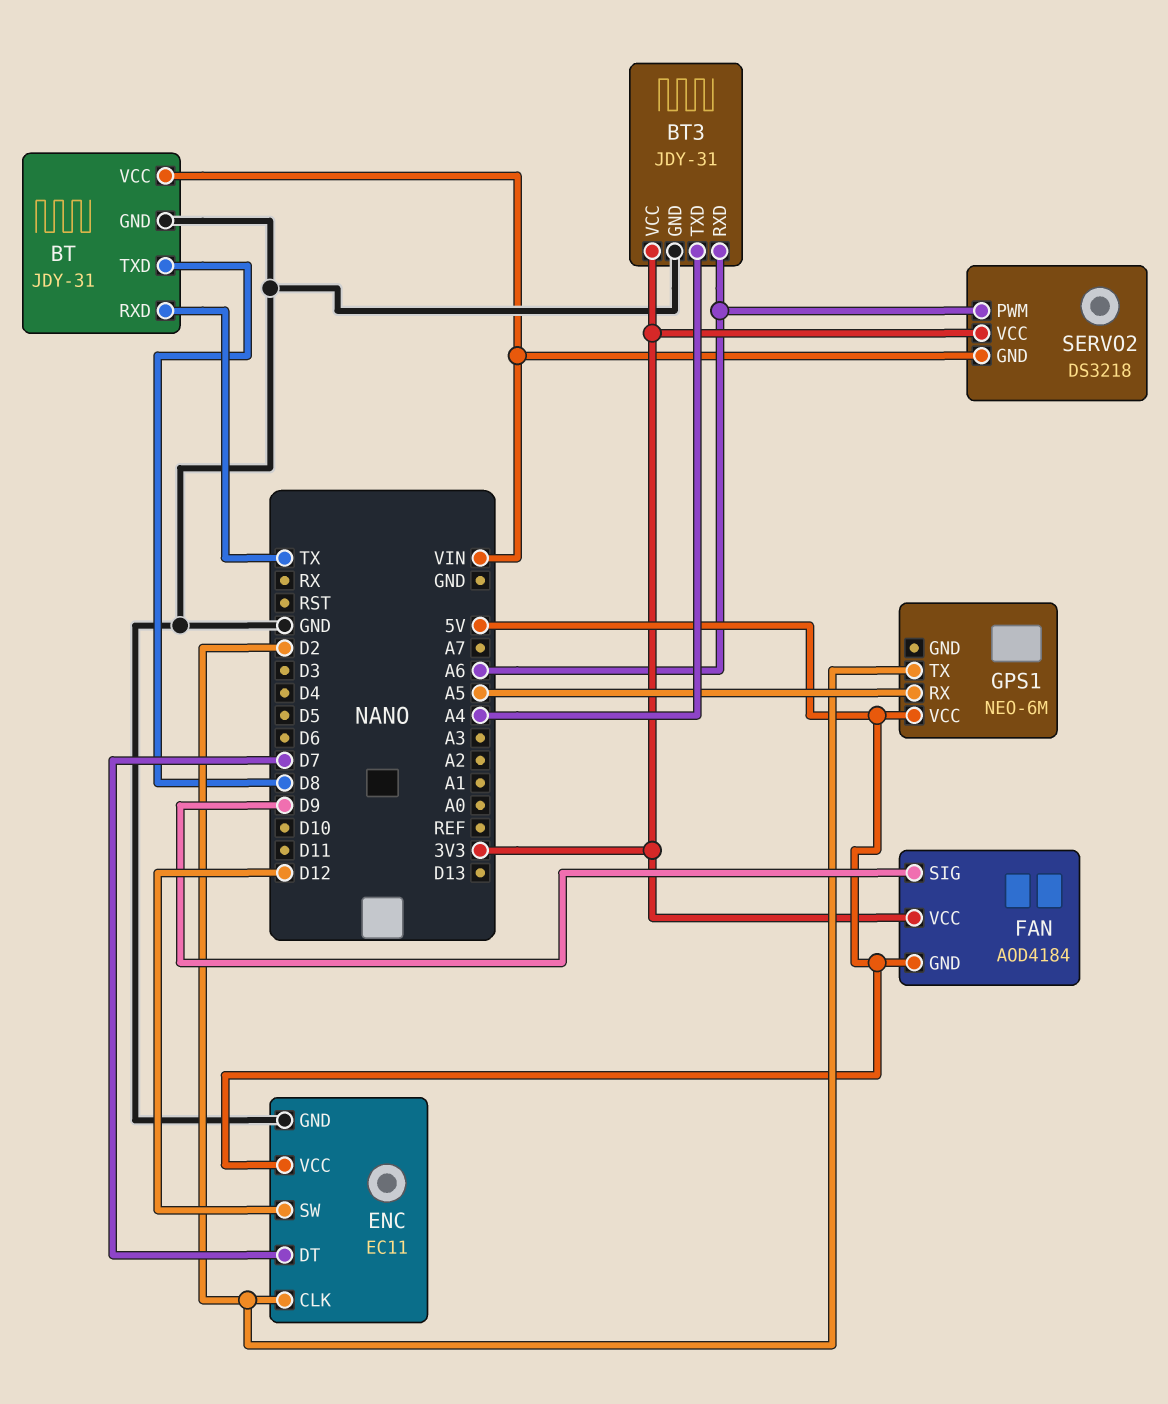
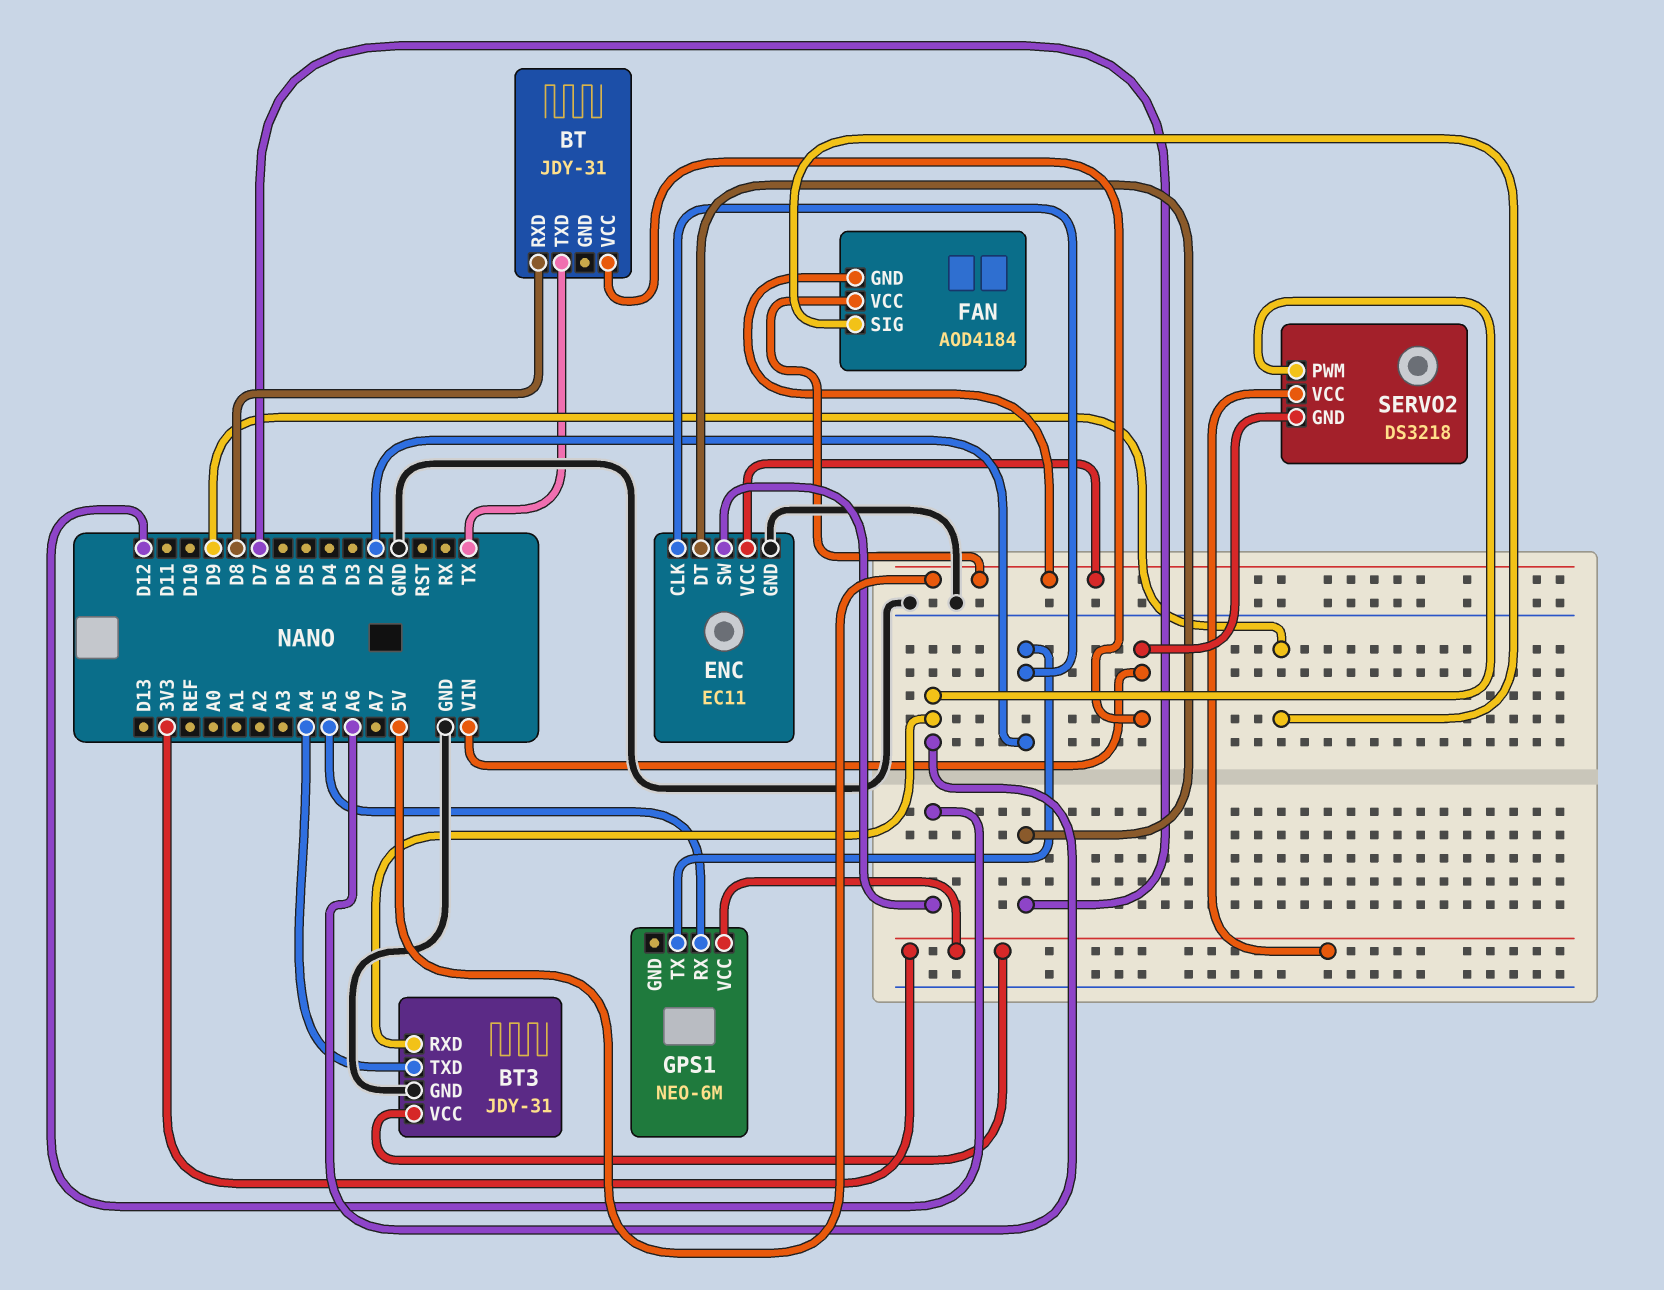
BT pin GND: GND -> none
BT pin RXD: TX -> D8
BT pin TXD: D8 -> TX
FAN pin VCC: 3V3 -> 5V
GPS1 pin VCC: 5V -> 3V3

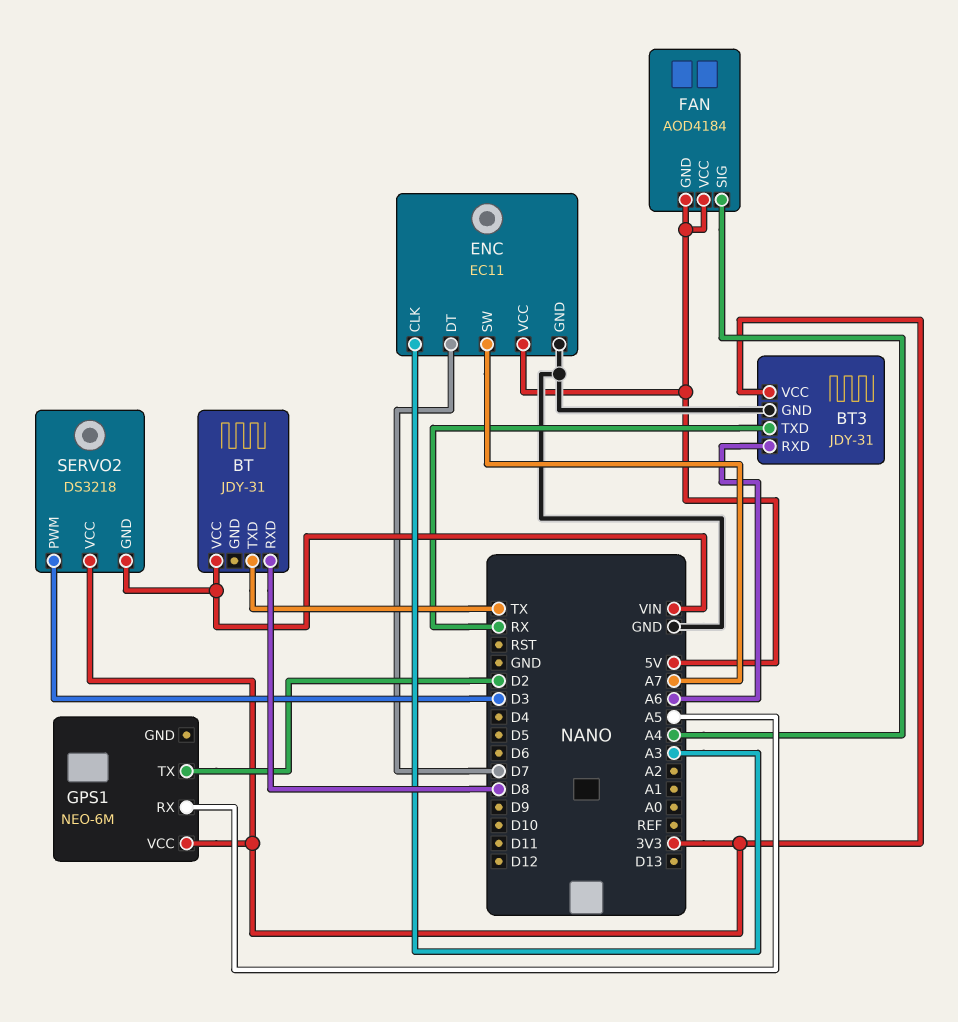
BT3 pin TXD: A4 -> RX
ENC pin CLK: D2 -> A3
ENC pin SW: D12 -> A7
FAN pin SIG: D9 -> A4
SERVO2 pin PWM: A6 -> D3

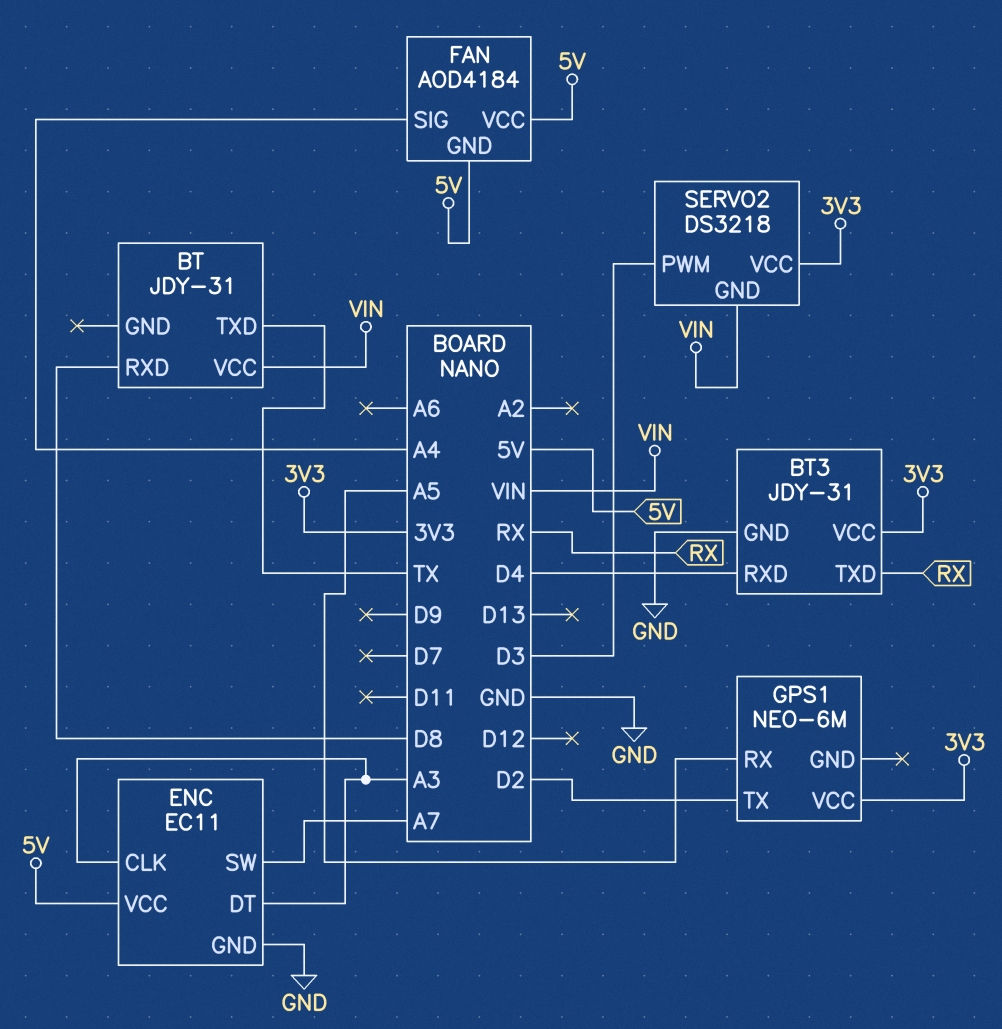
BT3 pin RXD: A6 -> D4
ENC pin DT: D7 -> A3

